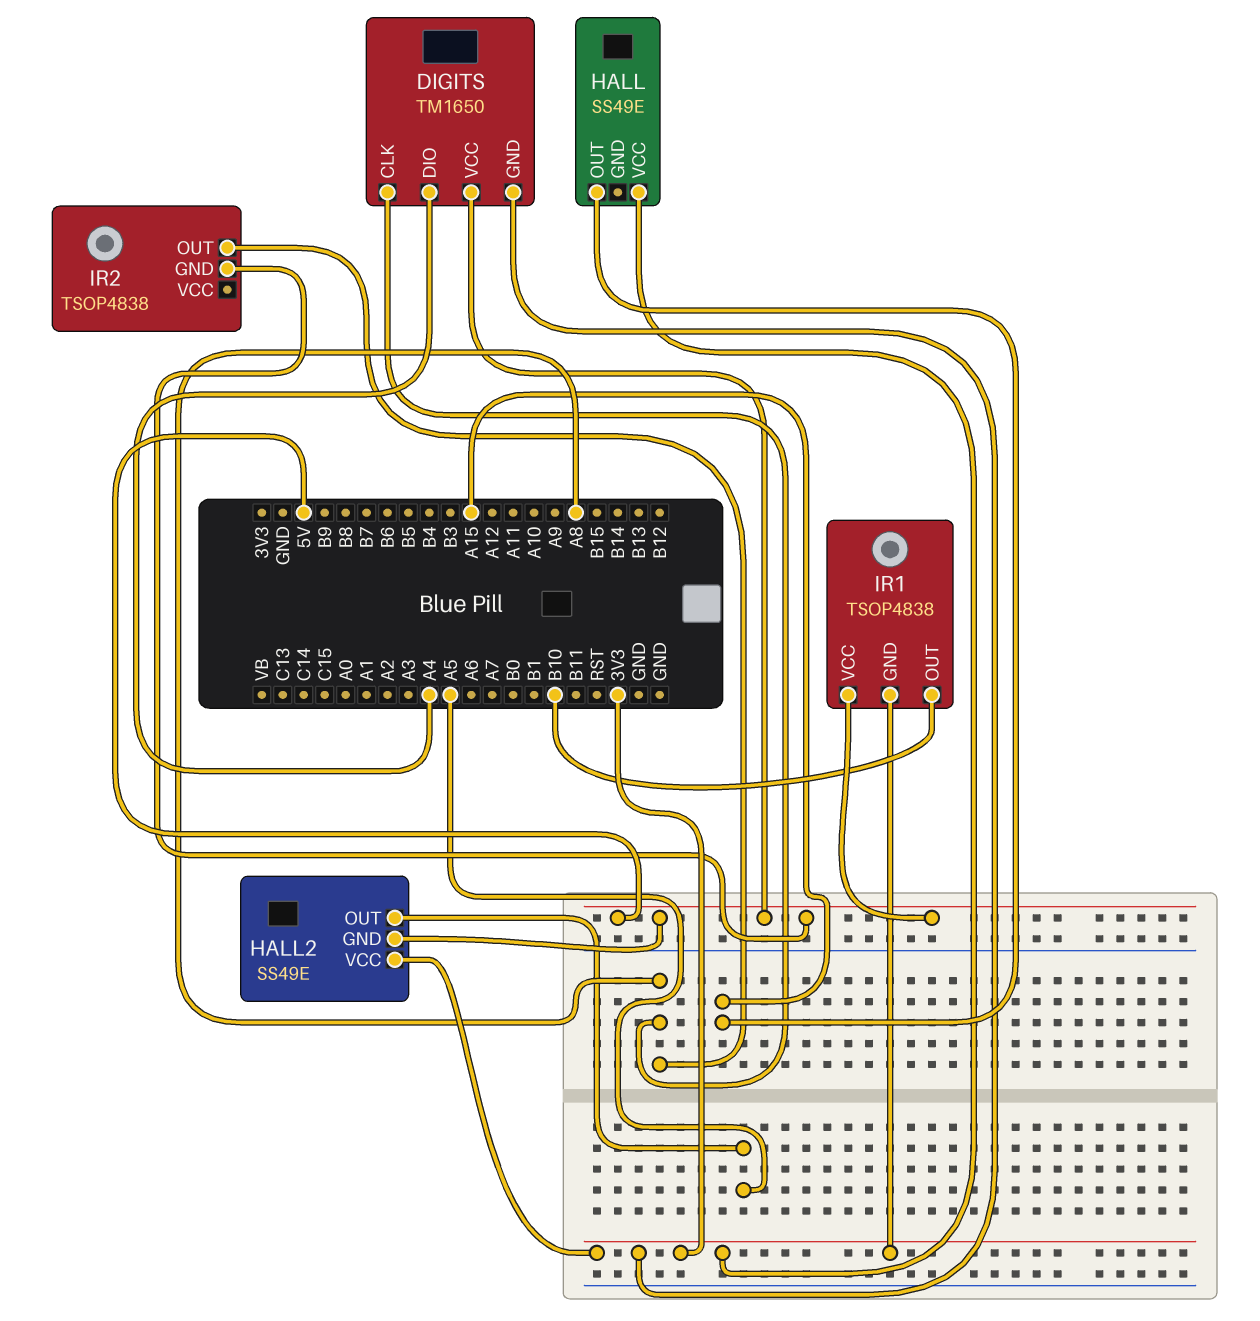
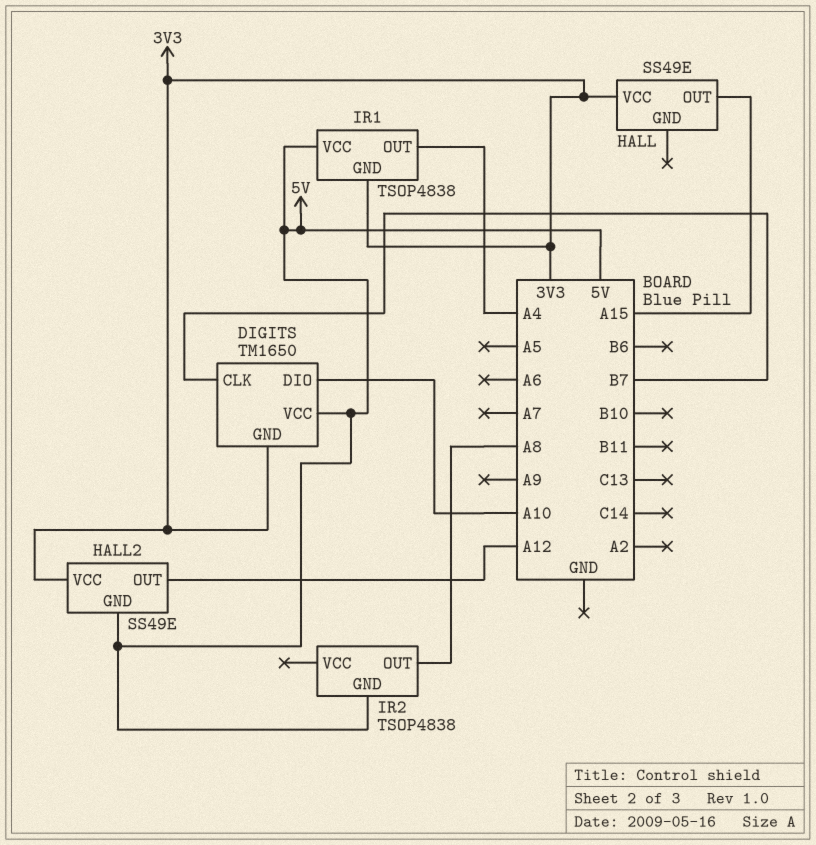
DIGITS pin CLK: A8 -> B7
DIGITS pin DIO: A4 -> A10
HALL2 pin OUT: A5 -> A12
IR1 pin OUT: B10 -> A4

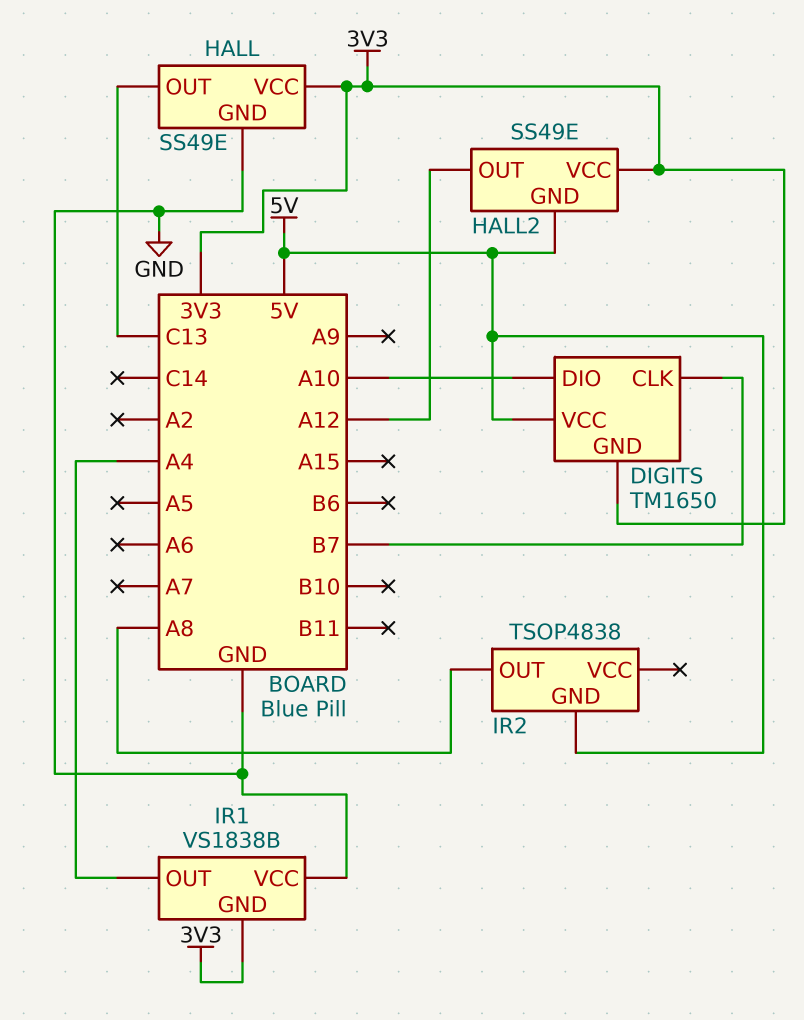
HALL pin GND: none -> GND
HALL pin OUT: A15 -> C13
IR1: TSOP4838 -> VS1838B
IR1 pin VCC: 5V -> GND

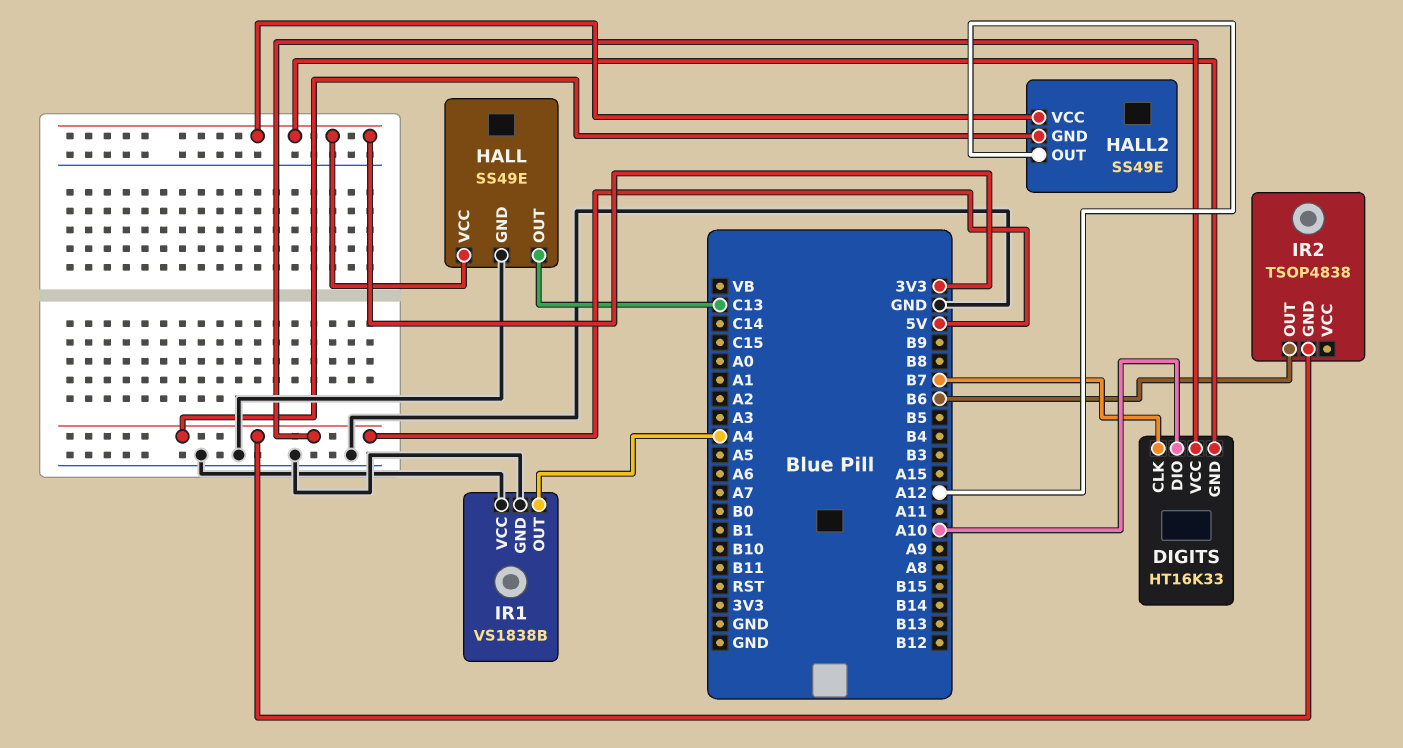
DIGITS: TM1650 -> HT16K33
IR1 pin GND: 3V3 -> GND
IR2 pin OUT: A8 -> B6

